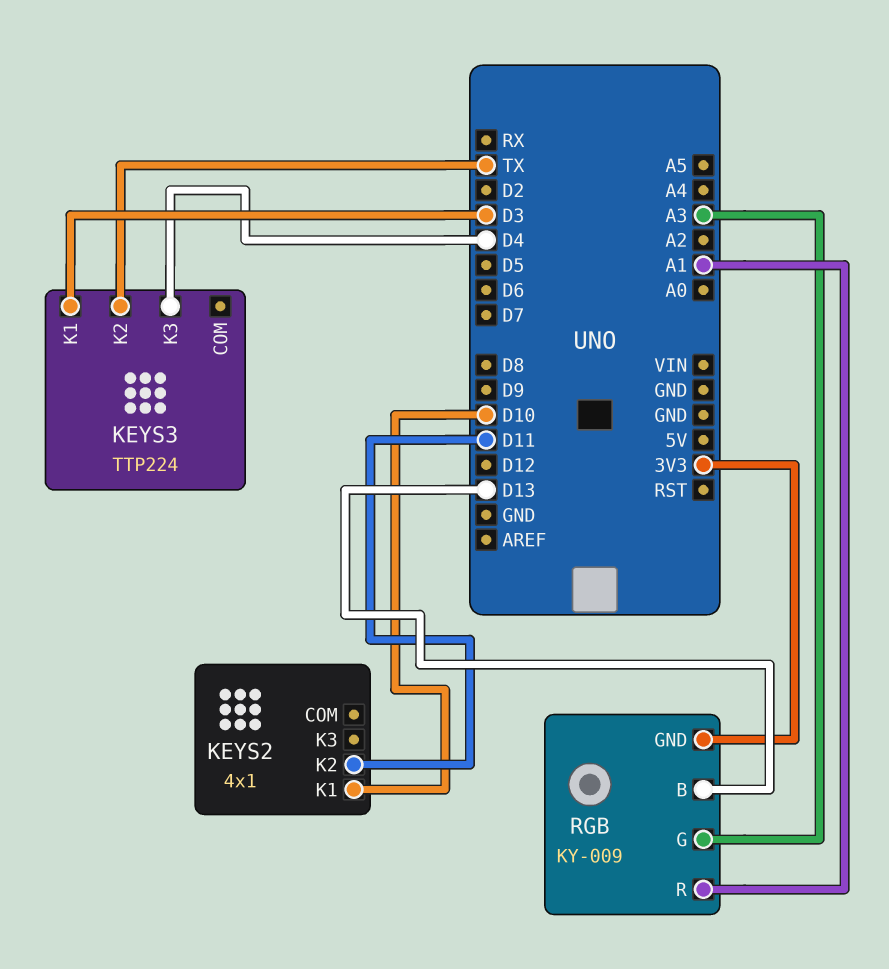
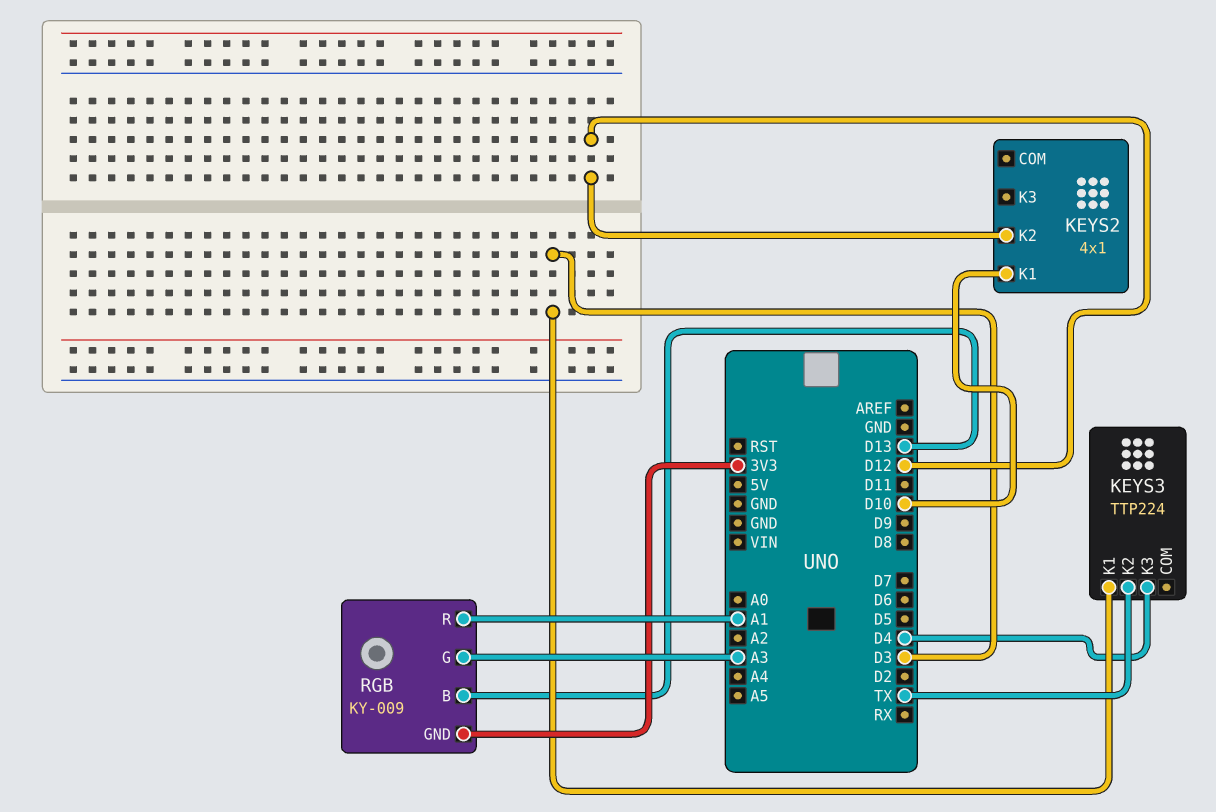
KEYS2 pin K2: D11 -> D12

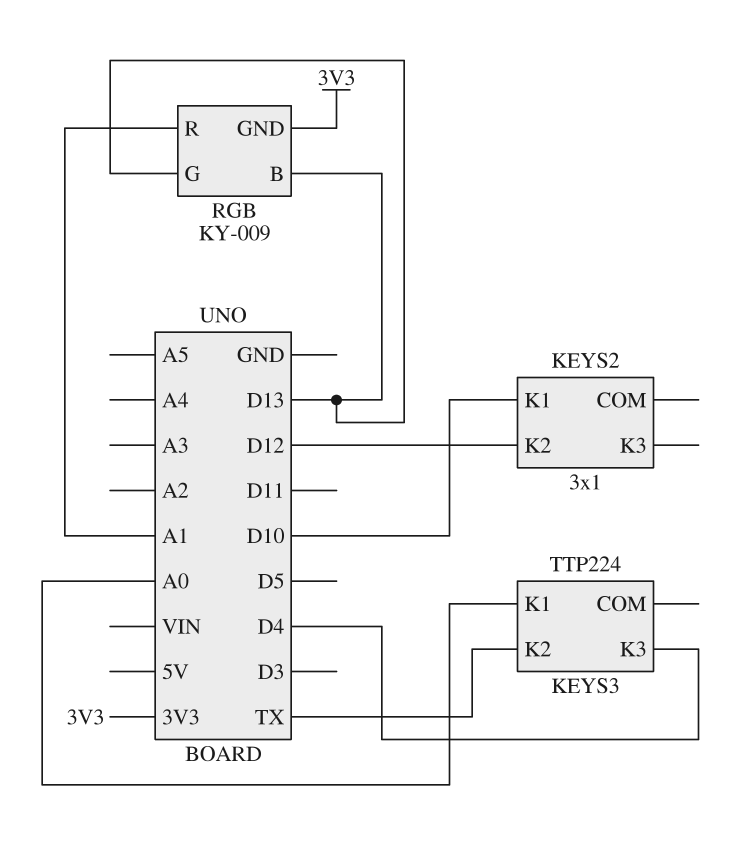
KEYS2: 4x1 -> 3x1
KEYS3 pin K1: D3 -> A0
RGB pin G: A3 -> D13

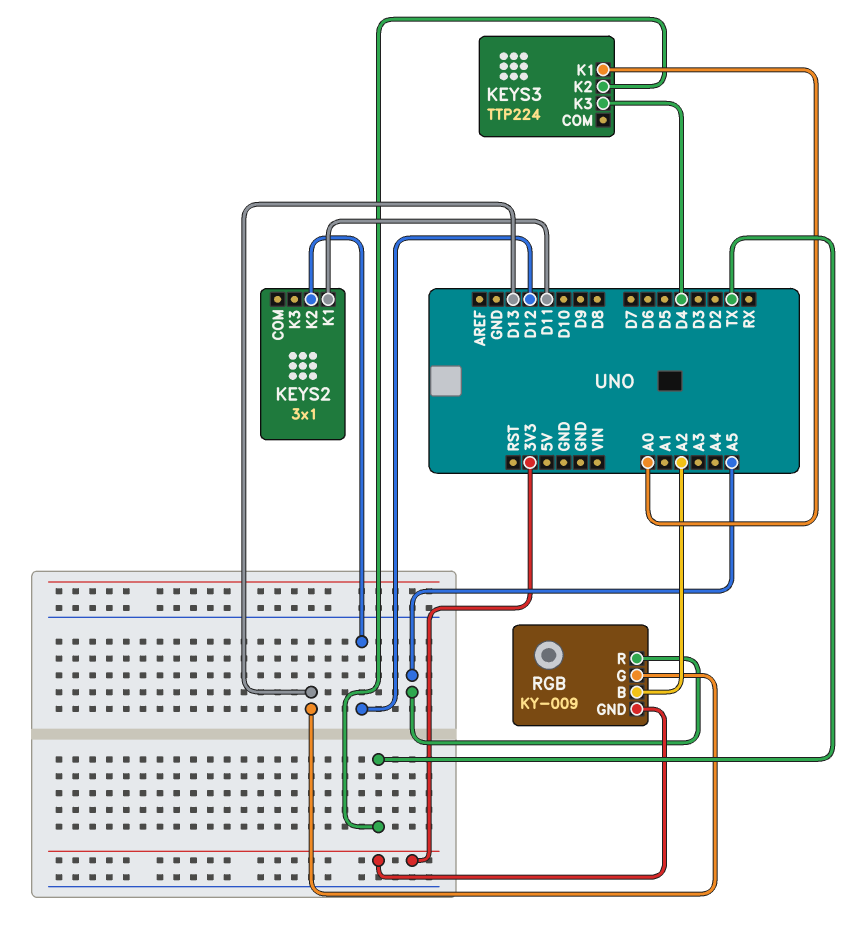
KEYS2 pin K1: D10 -> D11
RGB pin B: D13 -> A2
RGB pin R: A1 -> A5

